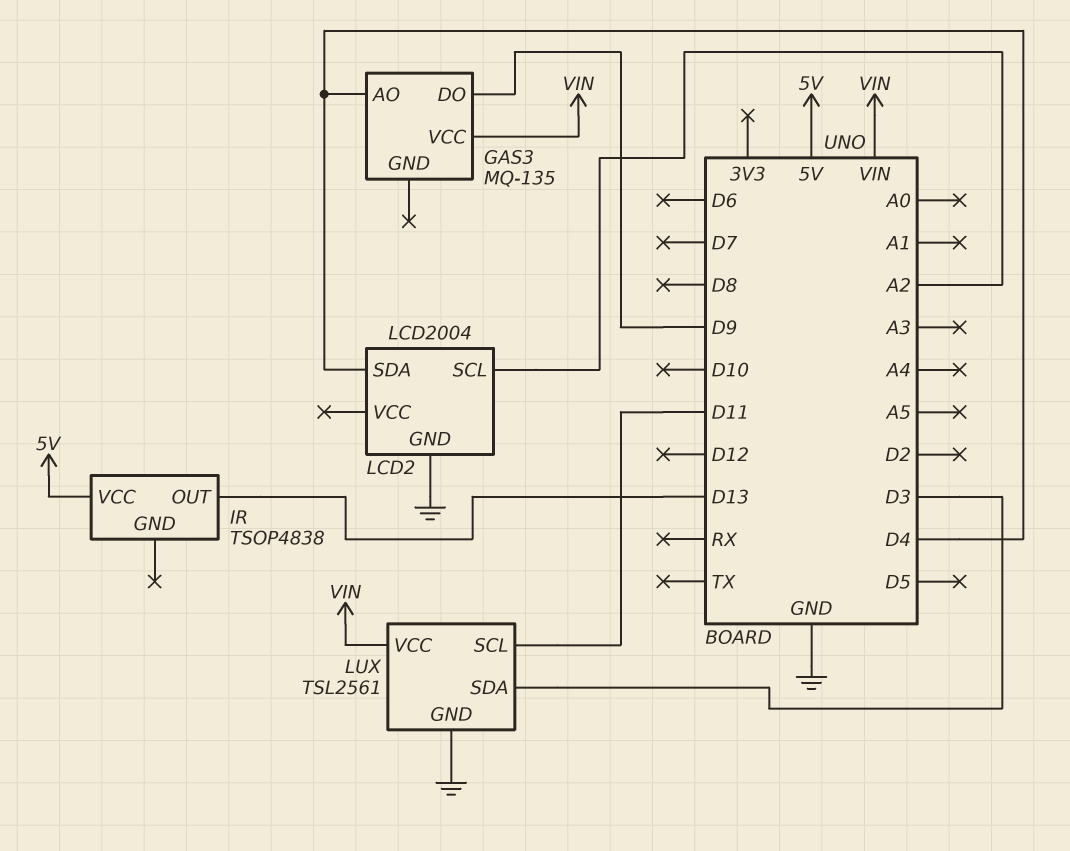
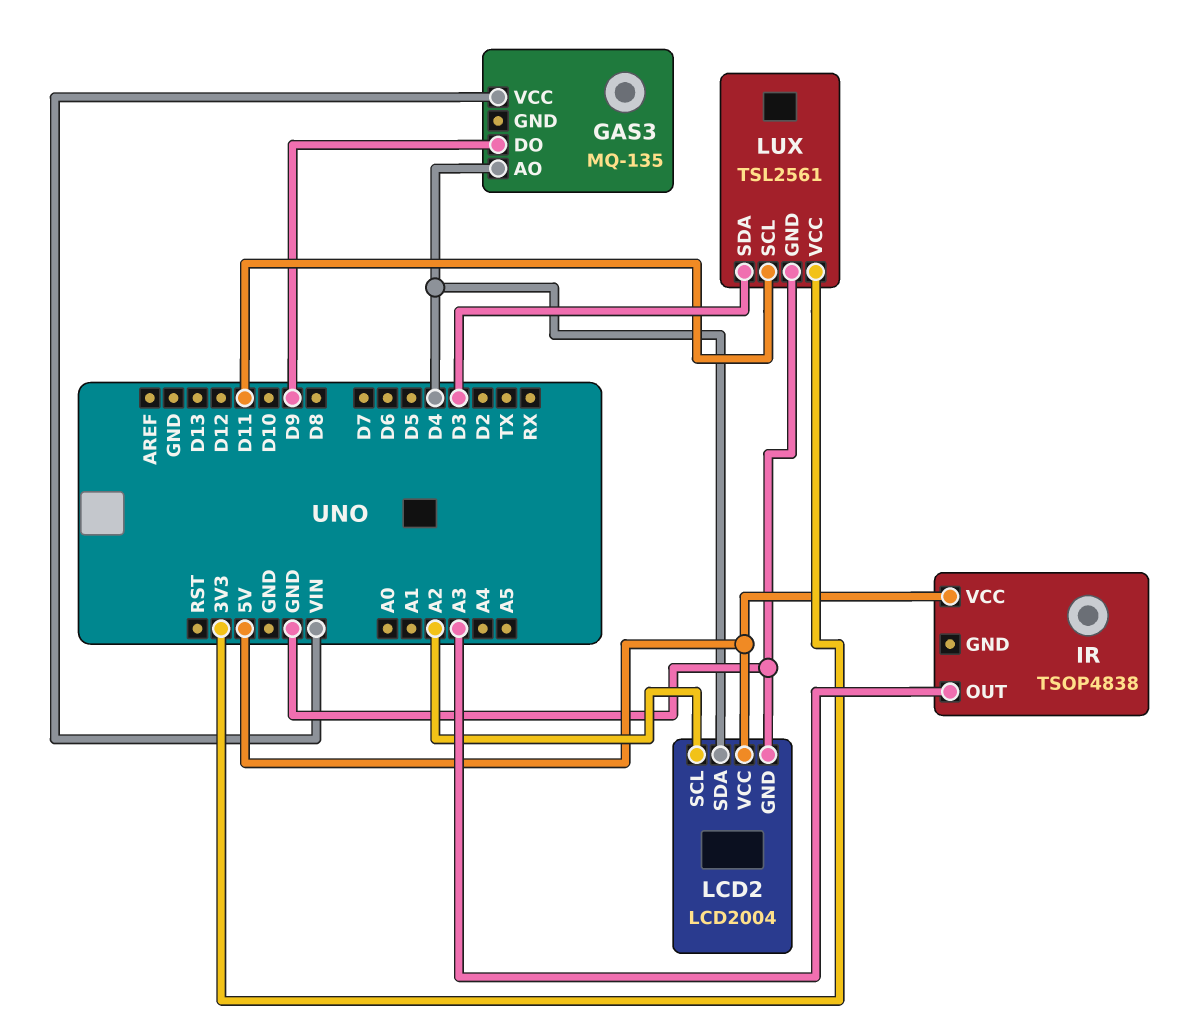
IR pin OUT: D13 -> A3
LCD2 pin VCC: none -> 5V
LUX pin VCC: VIN -> 3V3

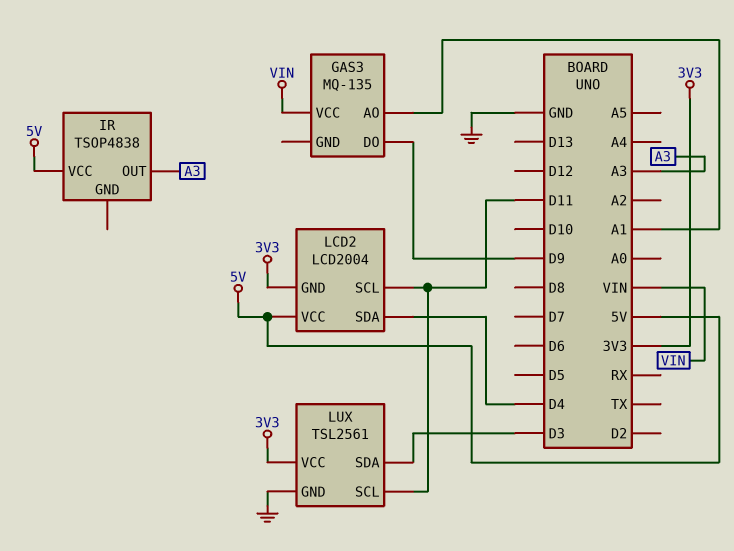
GAS3 pin AO: D4 -> A1
LCD2 pin GND: GND -> 3V3
LCD2 pin SCL: A2 -> D11

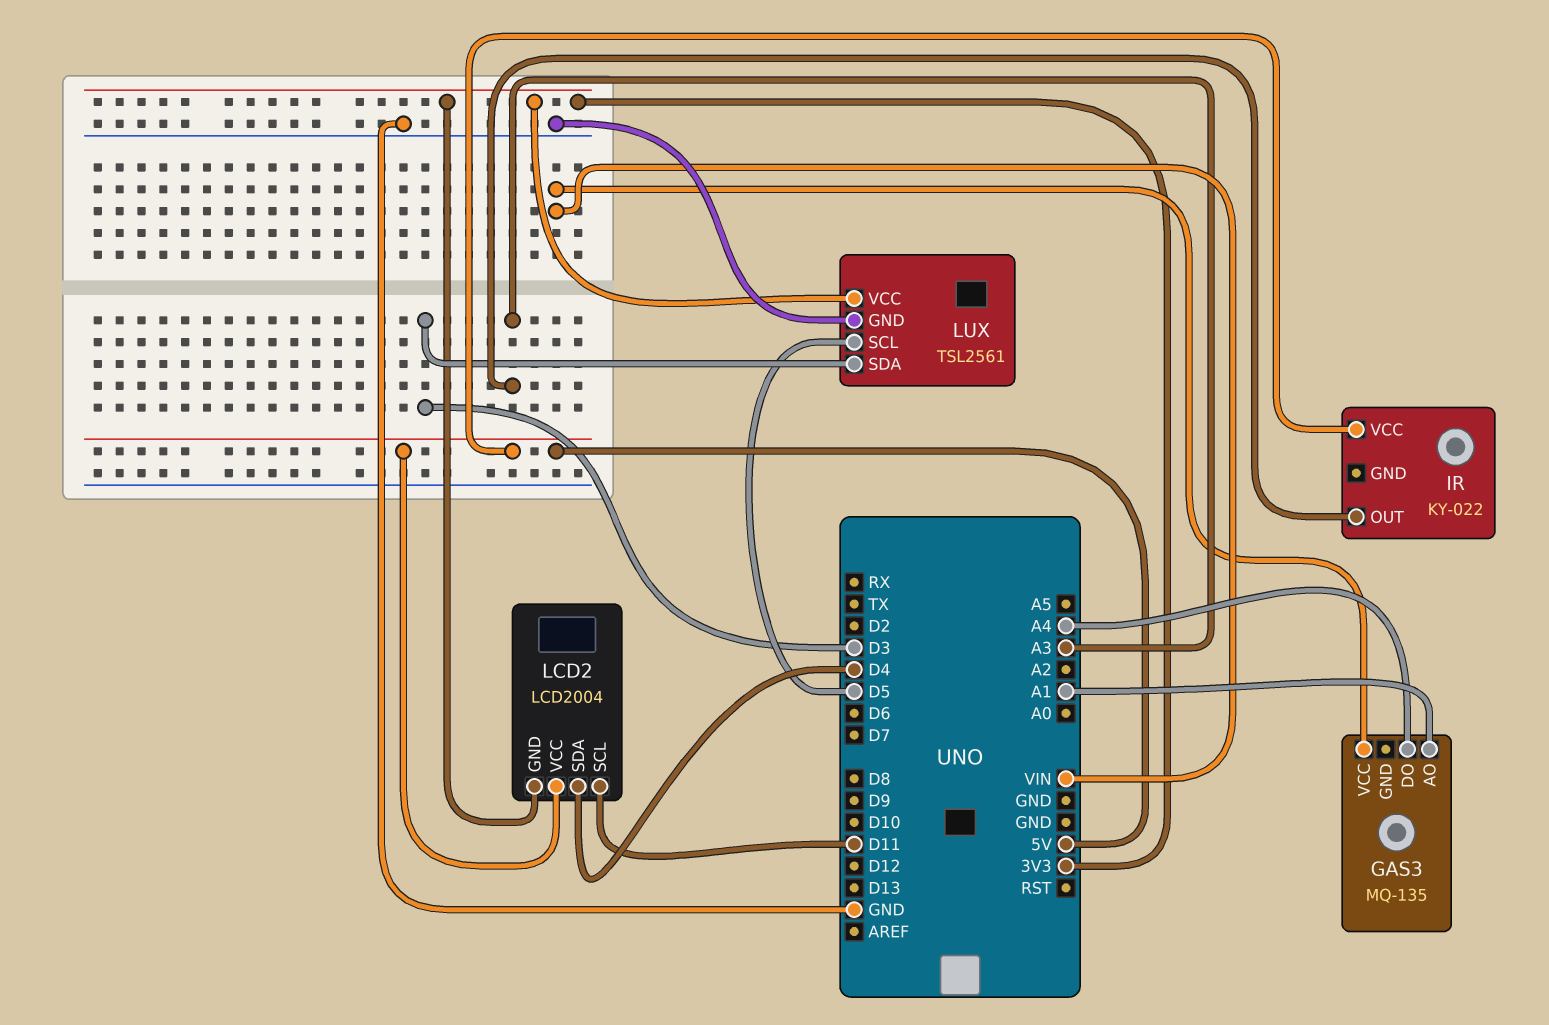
GAS3 pin DO: D9 -> A4
IR: TSOP4838 -> KY-022
LUX pin SCL: D11 -> D5

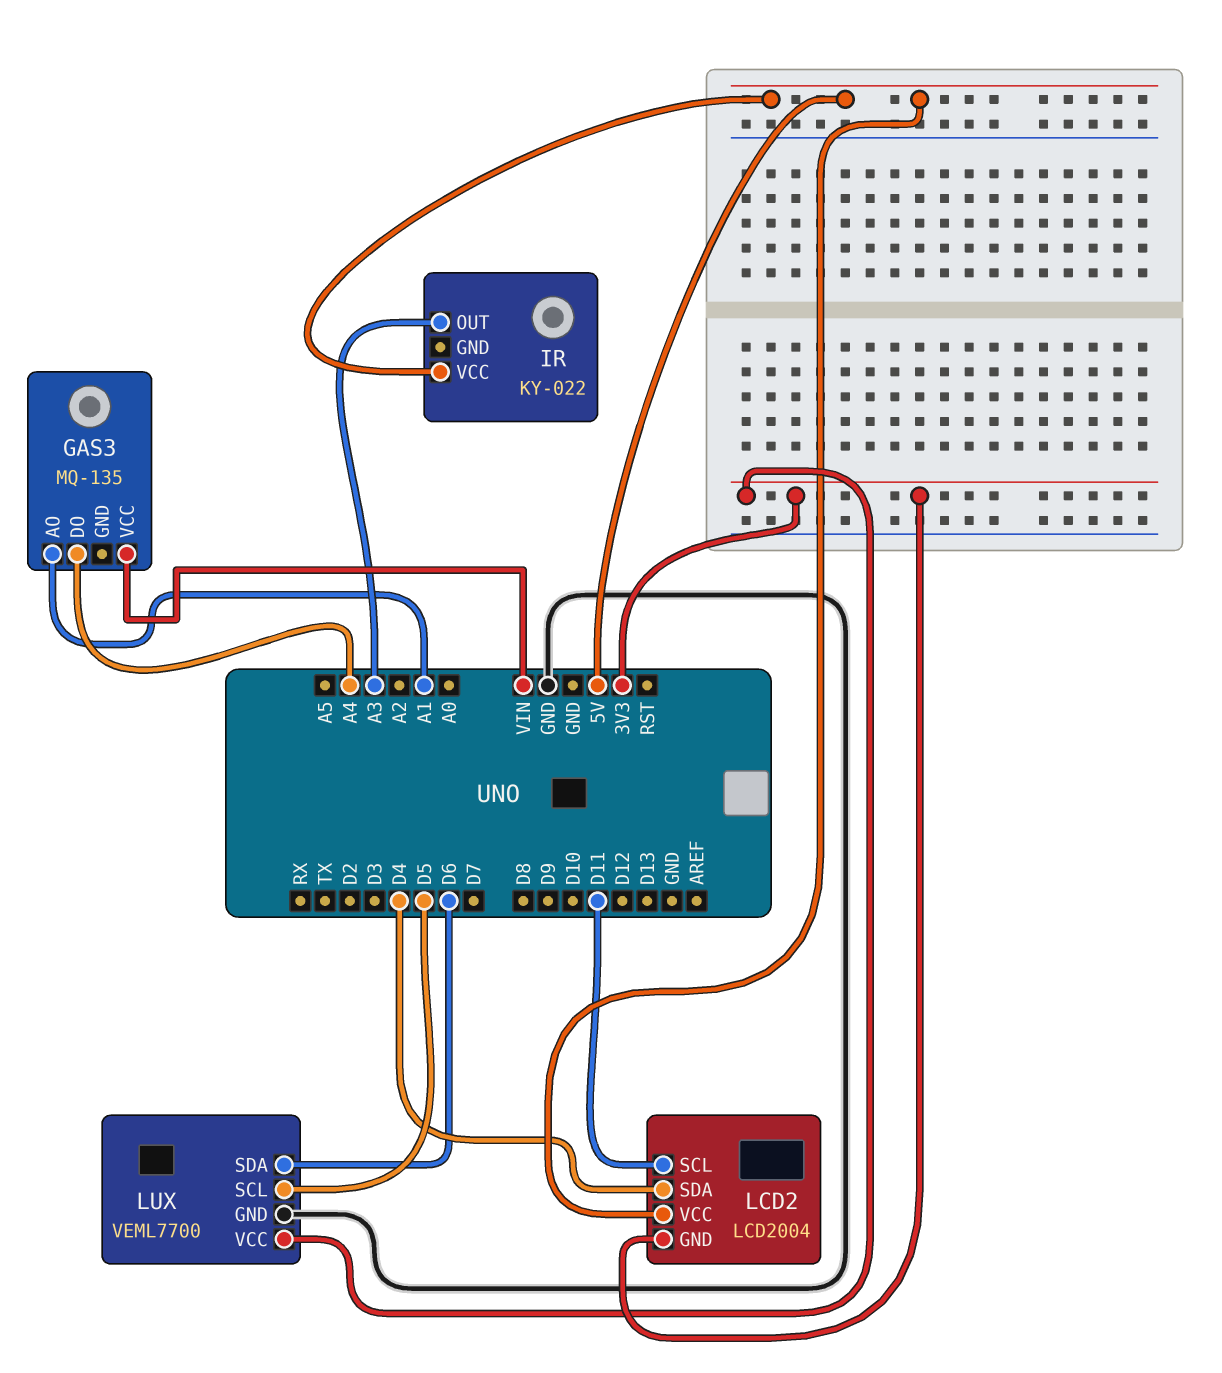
LUX: TSL2561 -> VEML7700
LUX pin SDA: D3 -> D6

